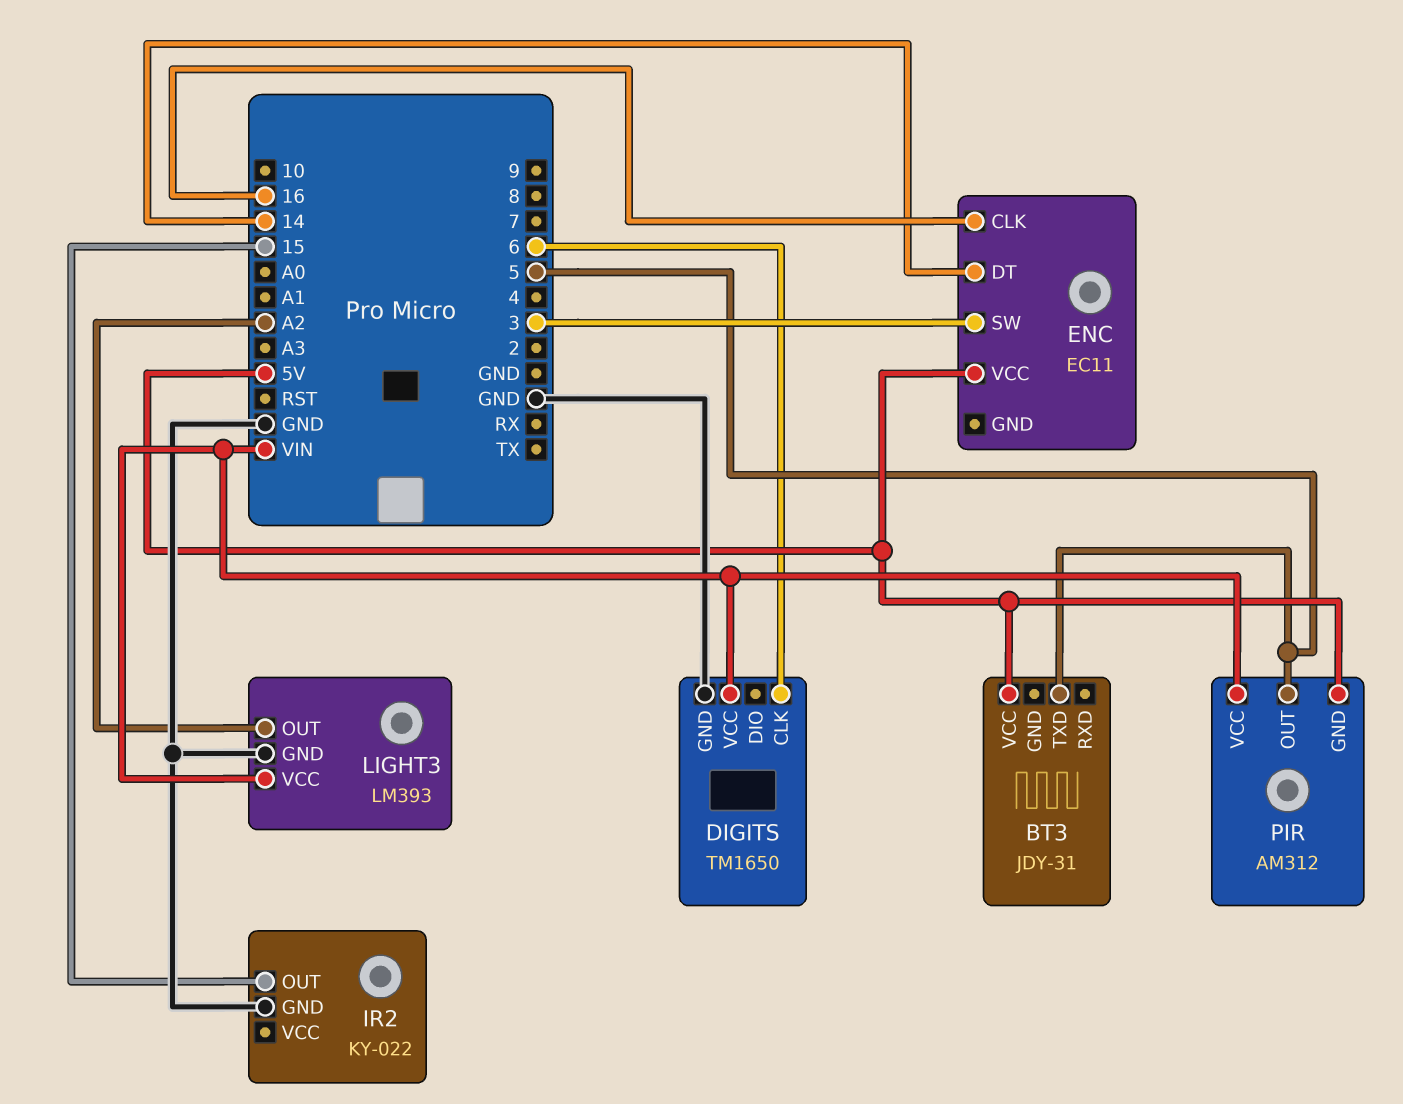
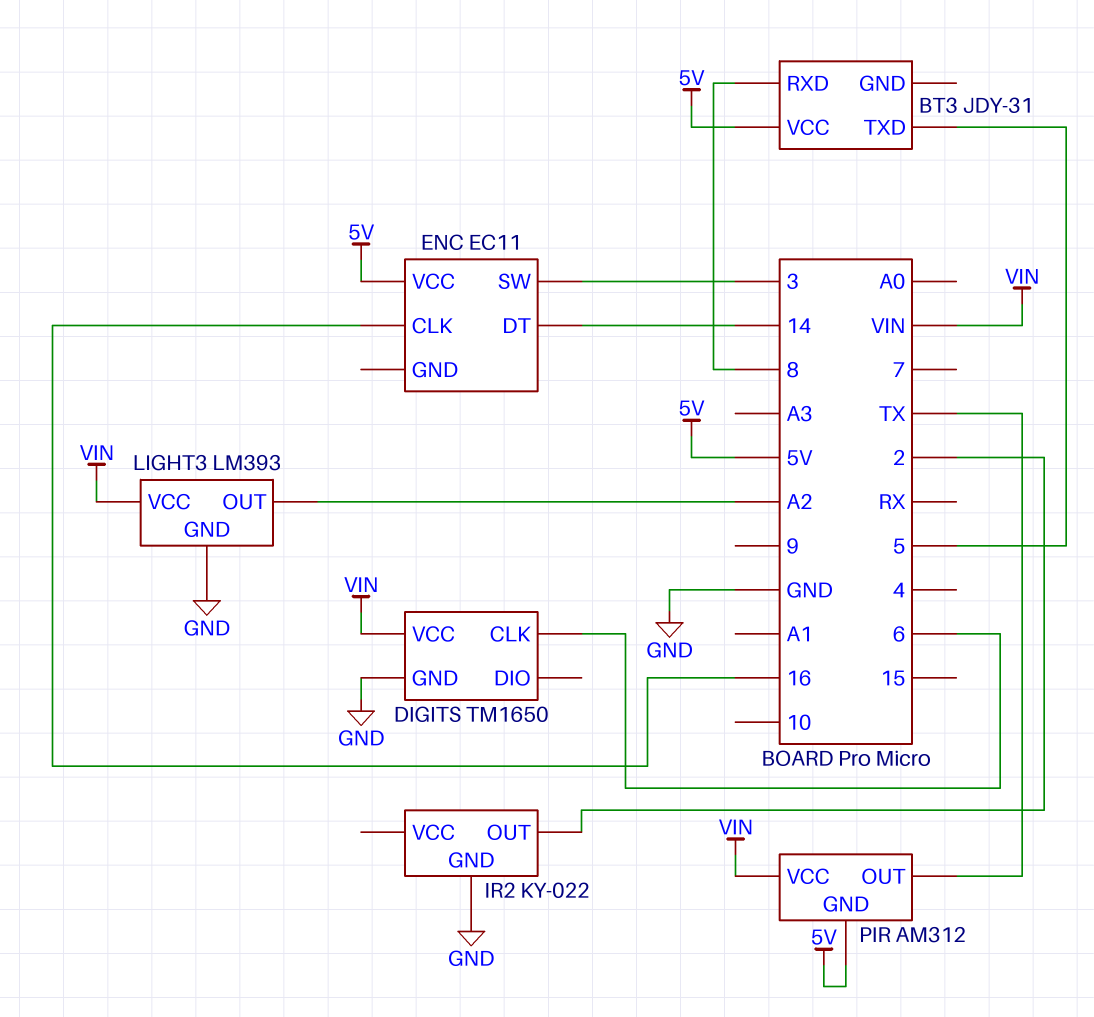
BT3 pin RXD: none -> 8
IR2 pin OUT: 15 -> 2
PIR pin OUT: 5 -> TX

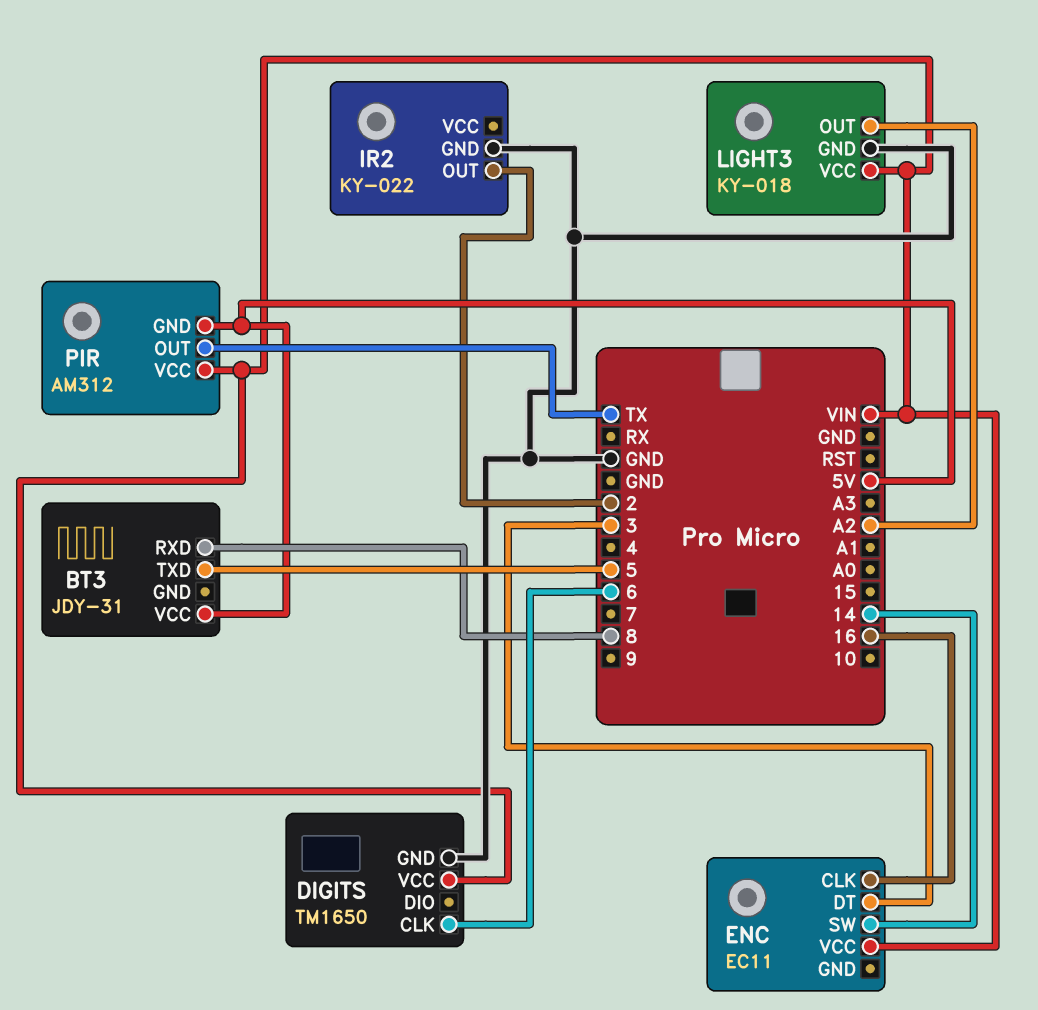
ENC pin DT: 14 -> 3
ENC pin SW: 3 -> 14
ENC pin VCC: 5V -> VIN
LIGHT3: LM393 -> KY-018

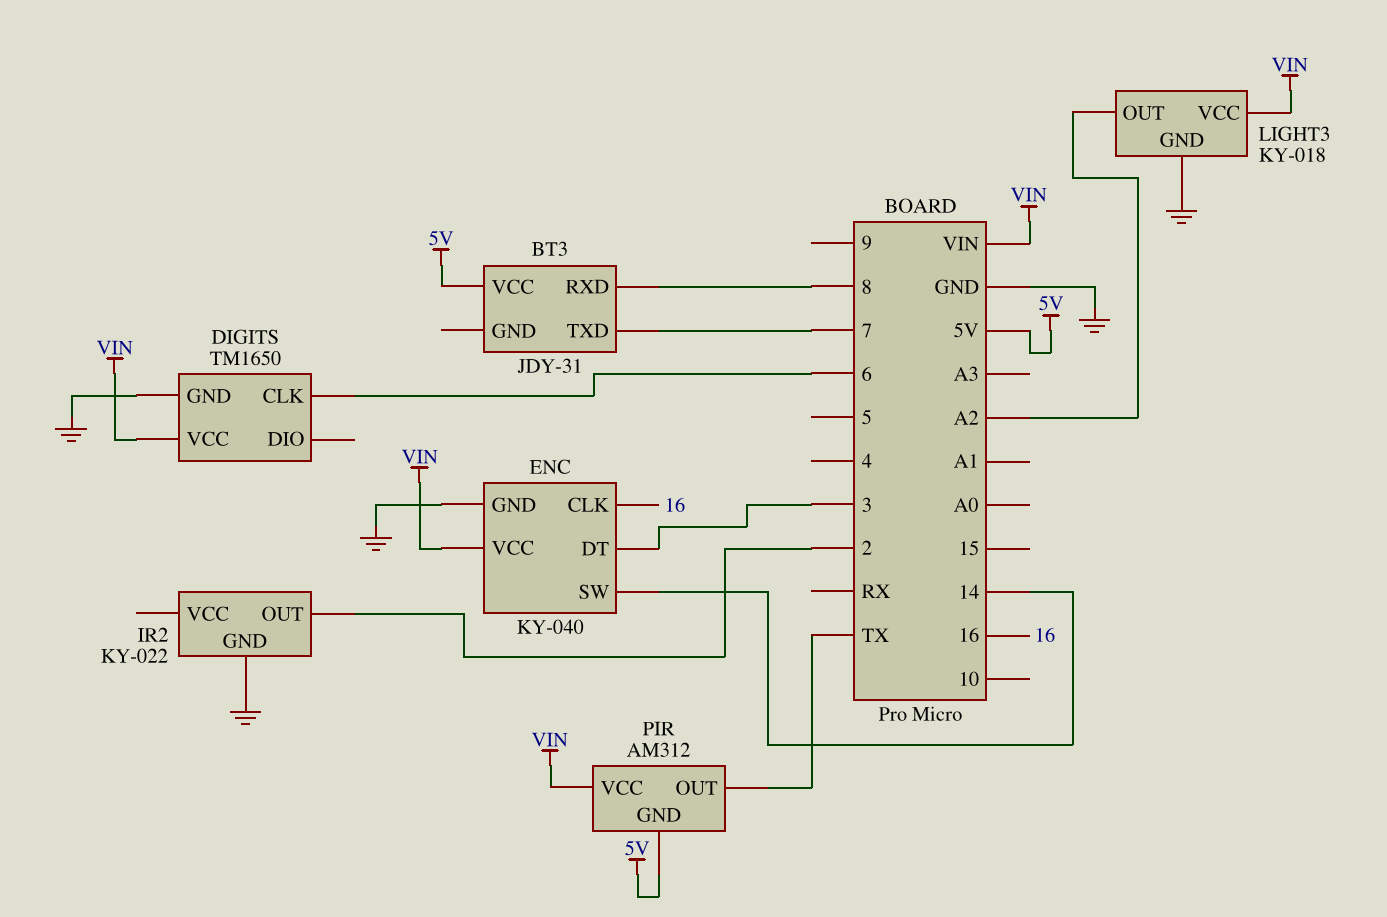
BT3 pin TXD: 5 -> 7
ENC: EC11 -> KY-040
ENC pin GND: none -> GND

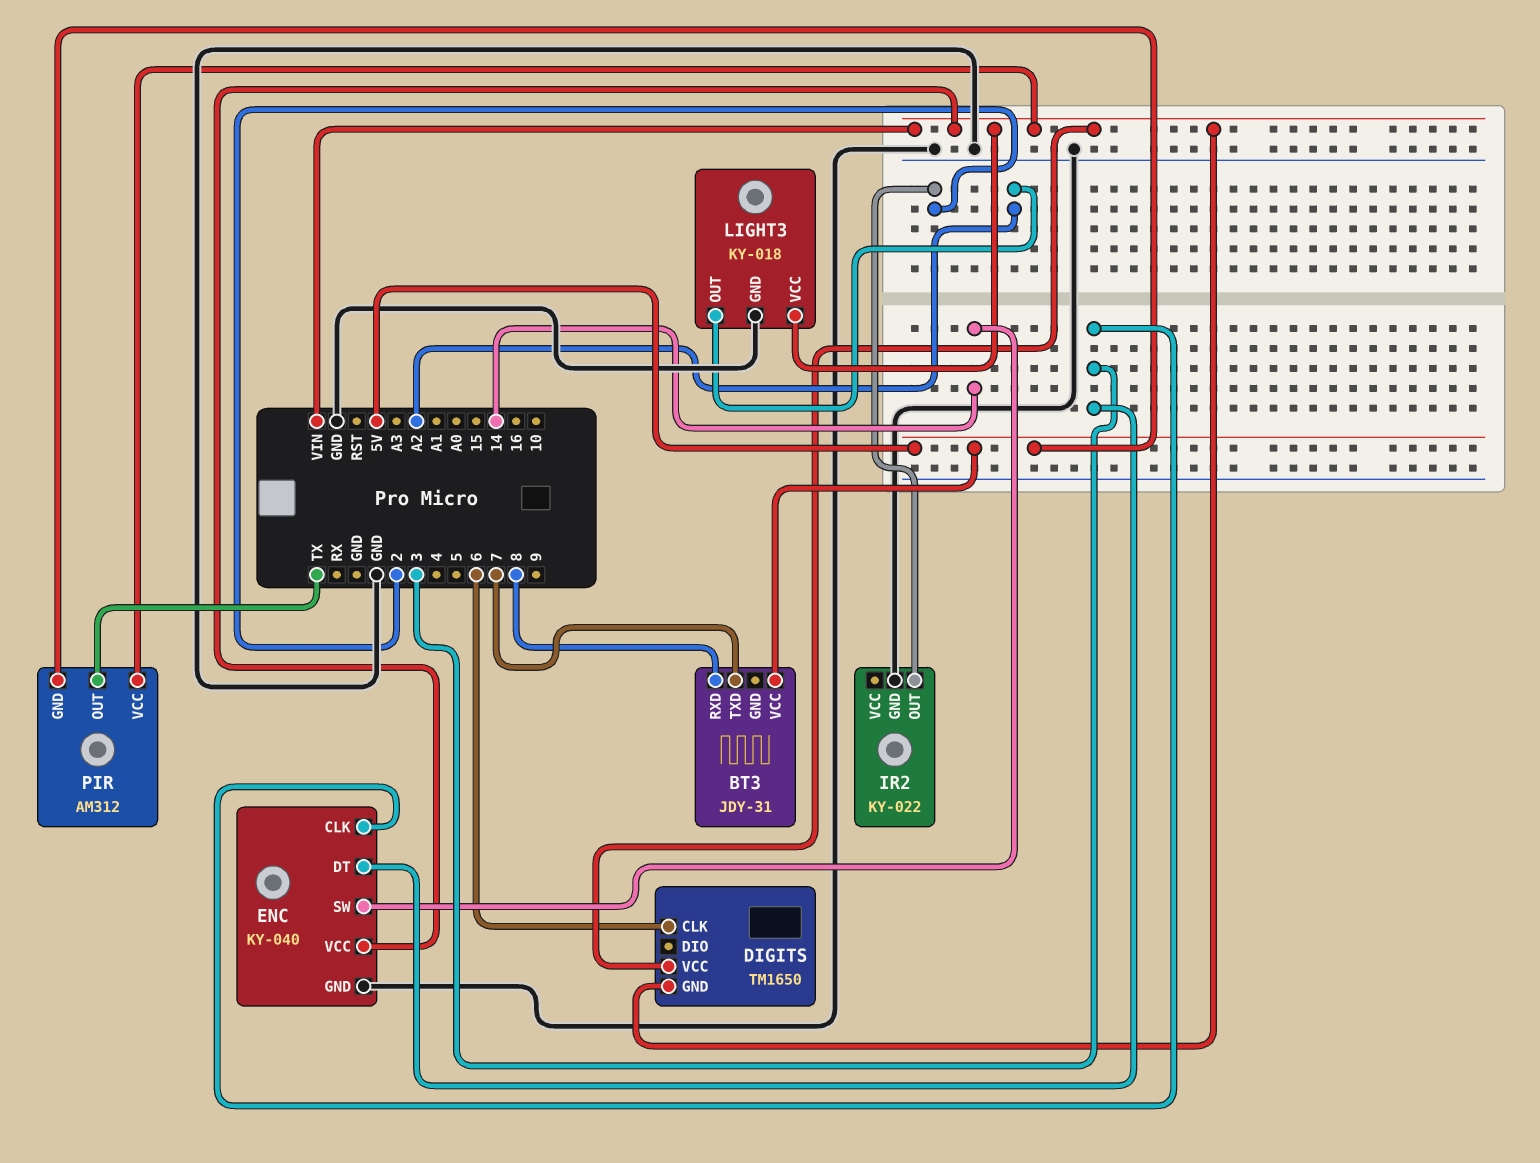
DIGITS pin GND: GND -> VIN
ENC pin CLK: 16 -> 3

